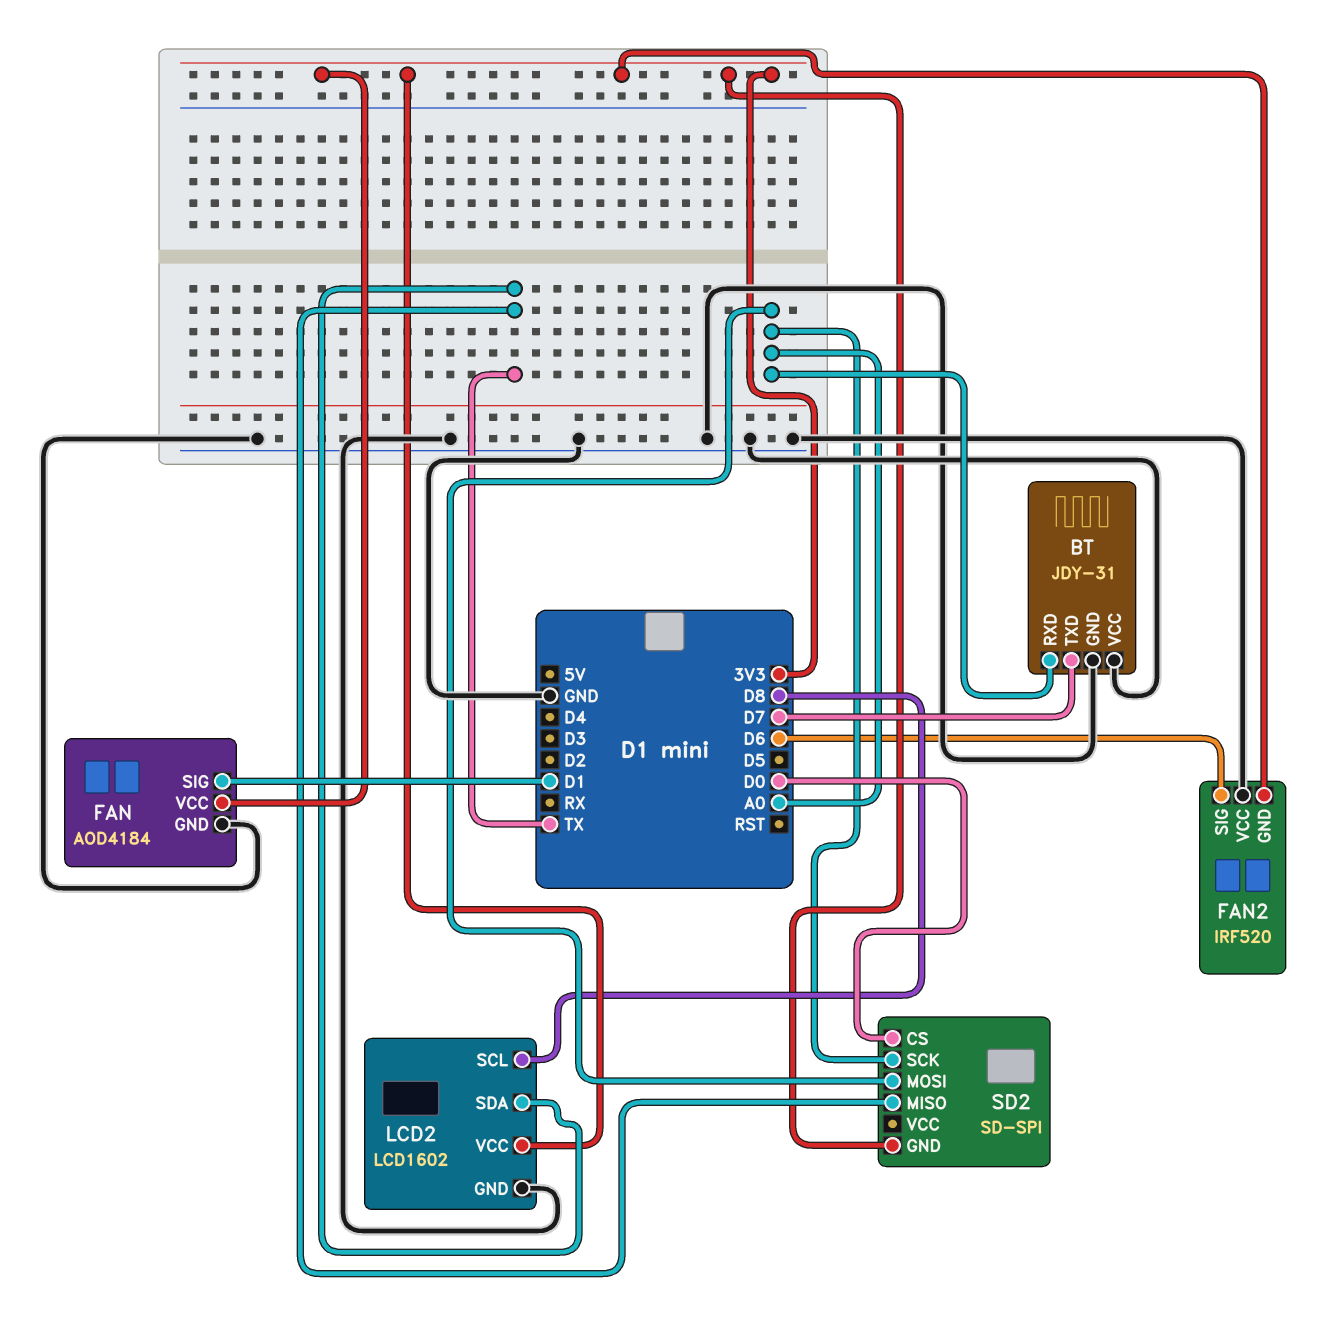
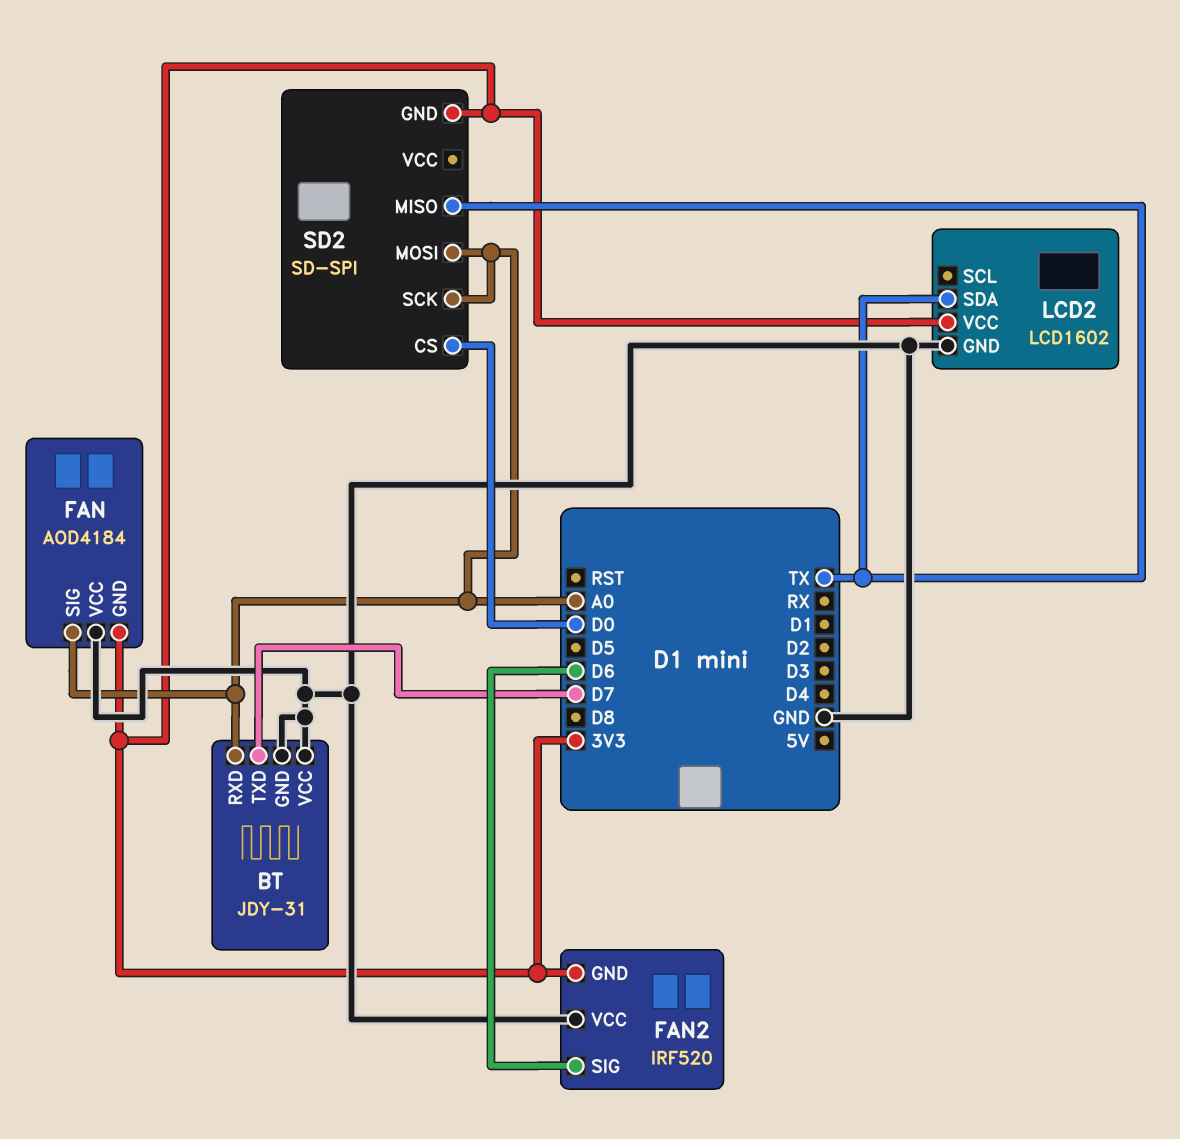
FAN pin GND: GND -> 3V3
FAN pin SIG: D1 -> A0
FAN pin VCC: 3V3 -> GND
LCD2 pin SCL: D8 -> none

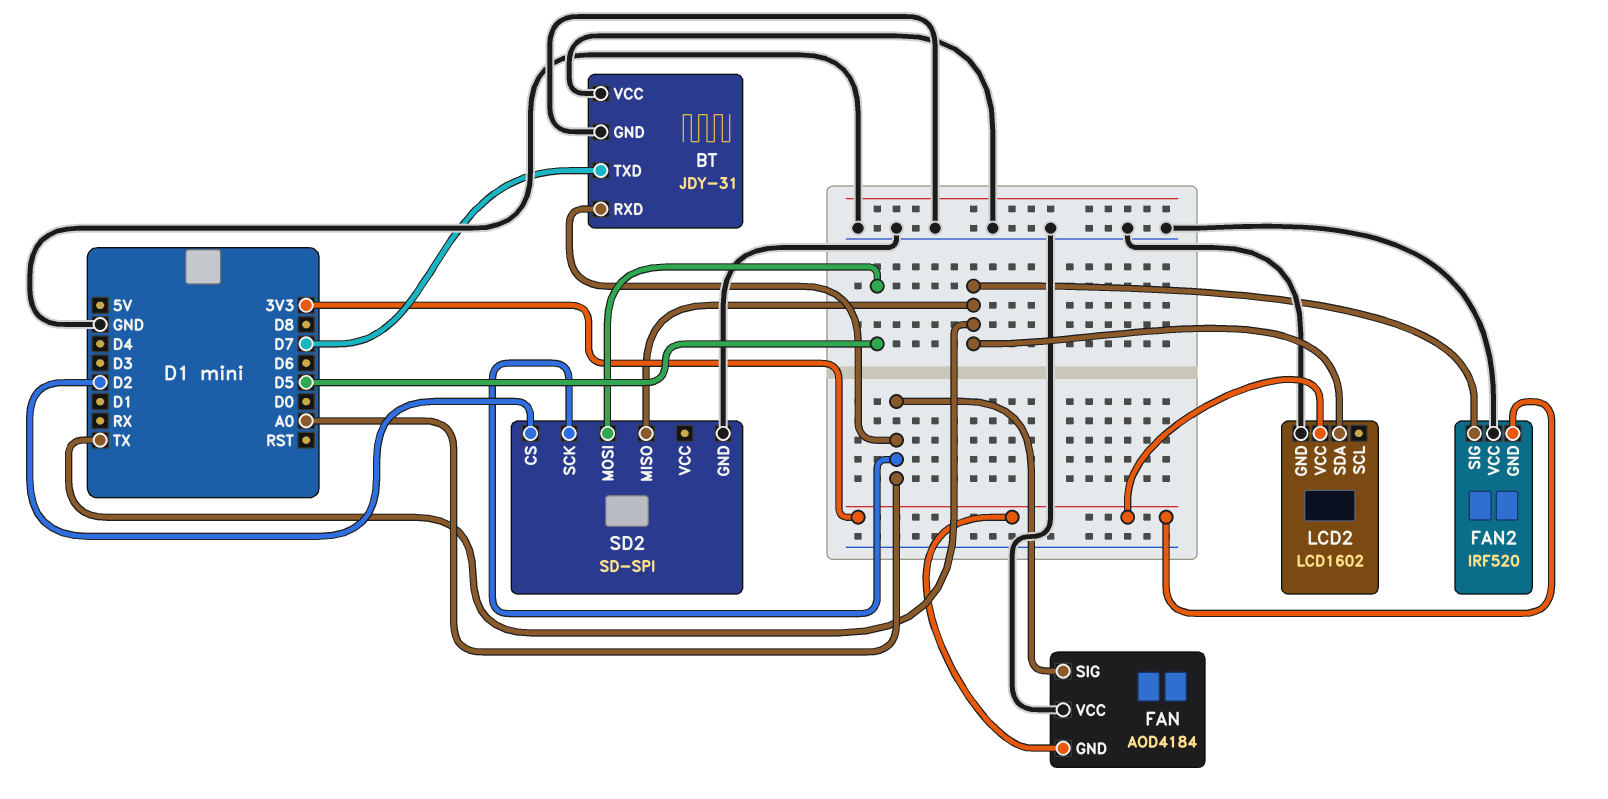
FAN2 pin SIG: D6 -> TX
SD2 pin CS: D0 -> D2
SD2 pin GND: 3V3 -> GND
SD2 pin MOSI: A0 -> D5

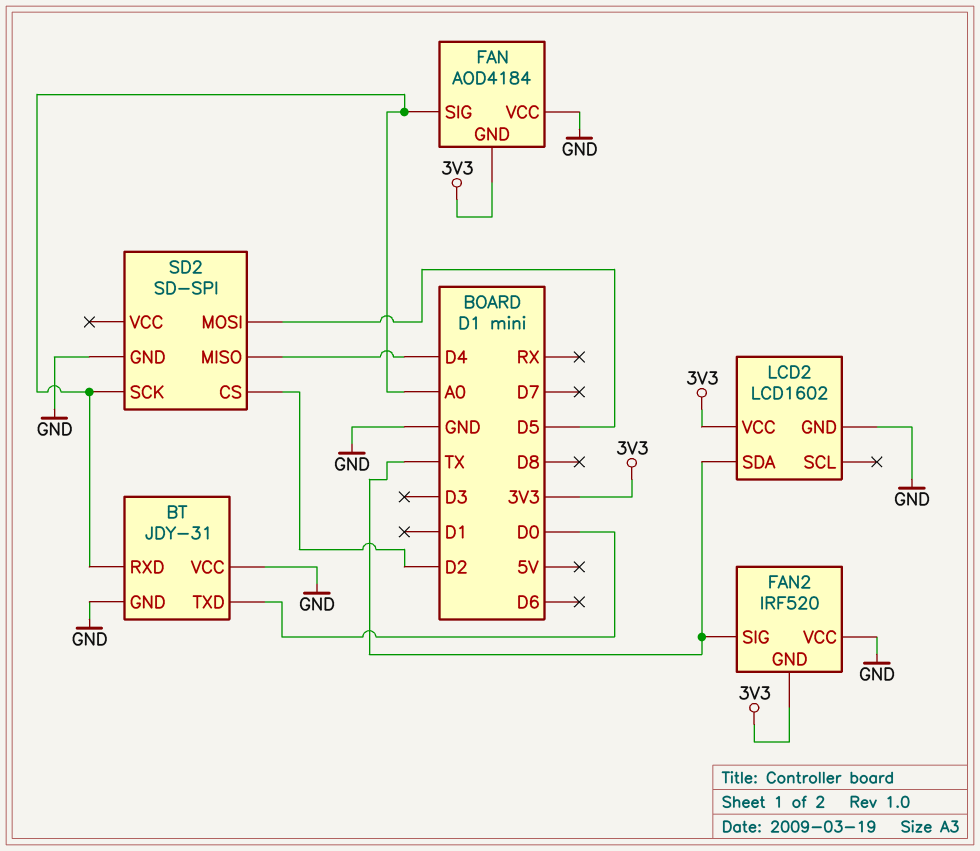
BT pin TXD: D7 -> D0
SD2 pin MISO: TX -> D4

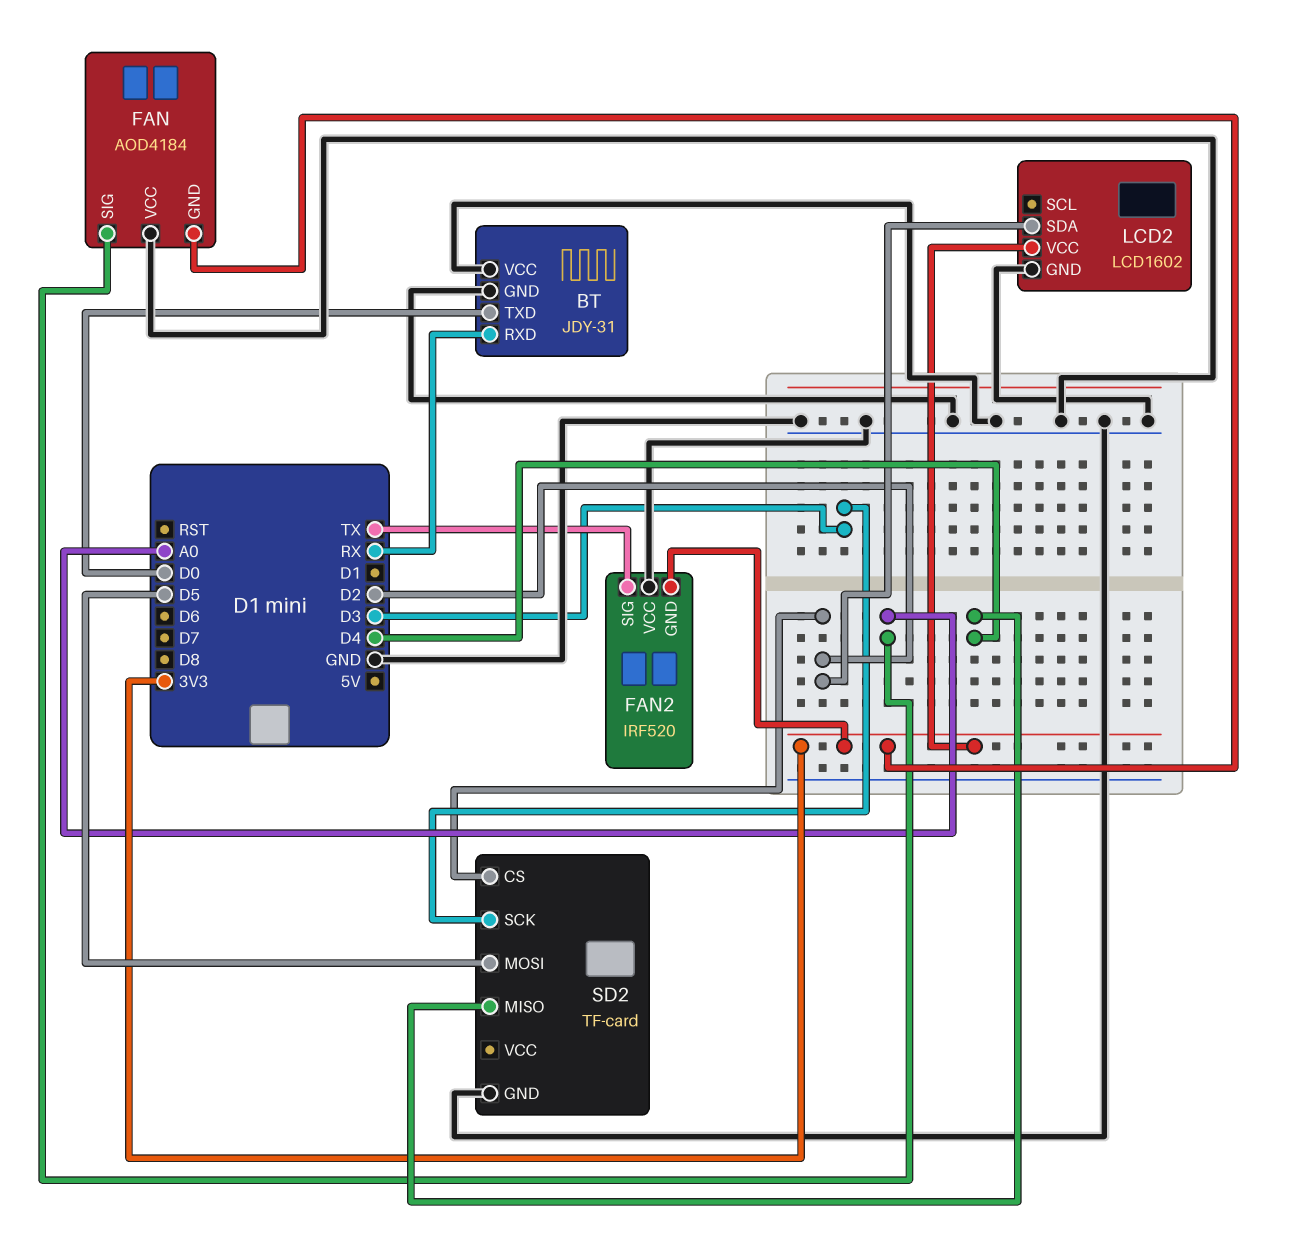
BT pin RXD: A0 -> RX
LCD2 pin SDA: TX -> D2
SD2: SD-SPI -> TF-card
SD2 pin SCK: A0 -> D3

